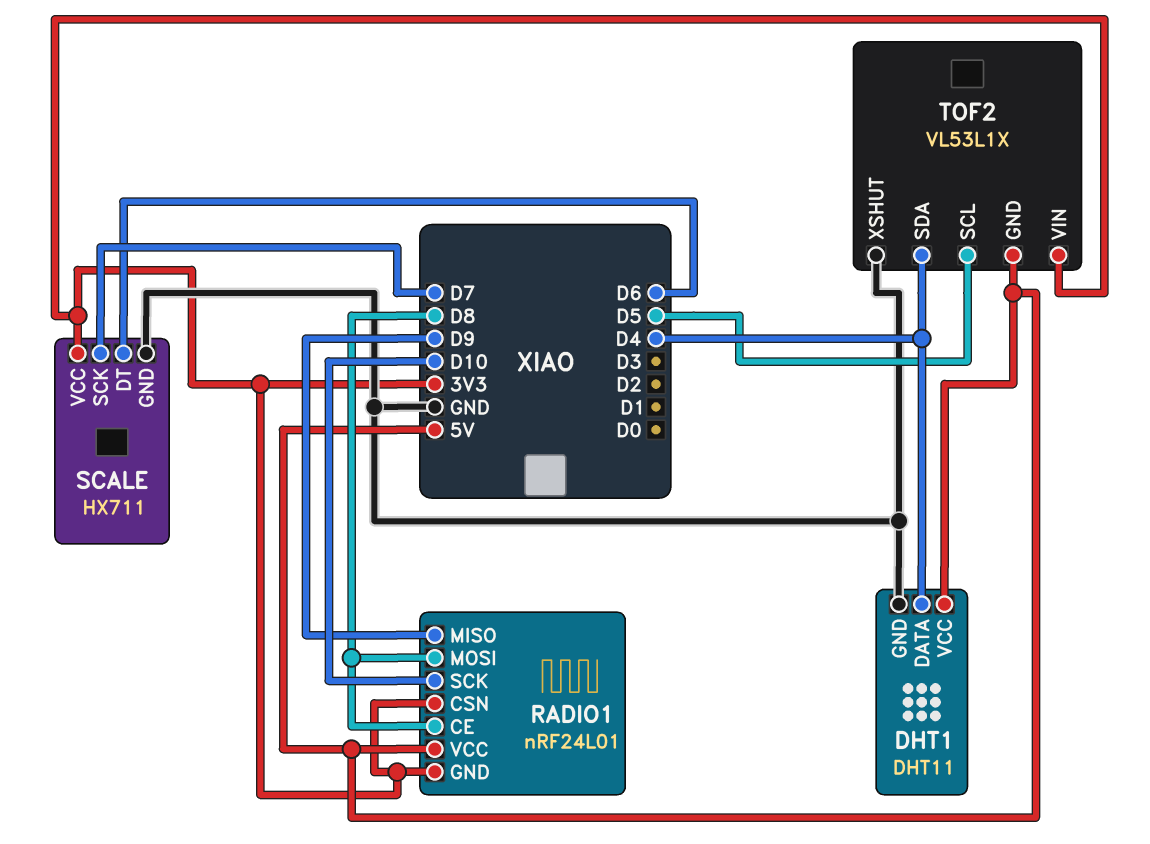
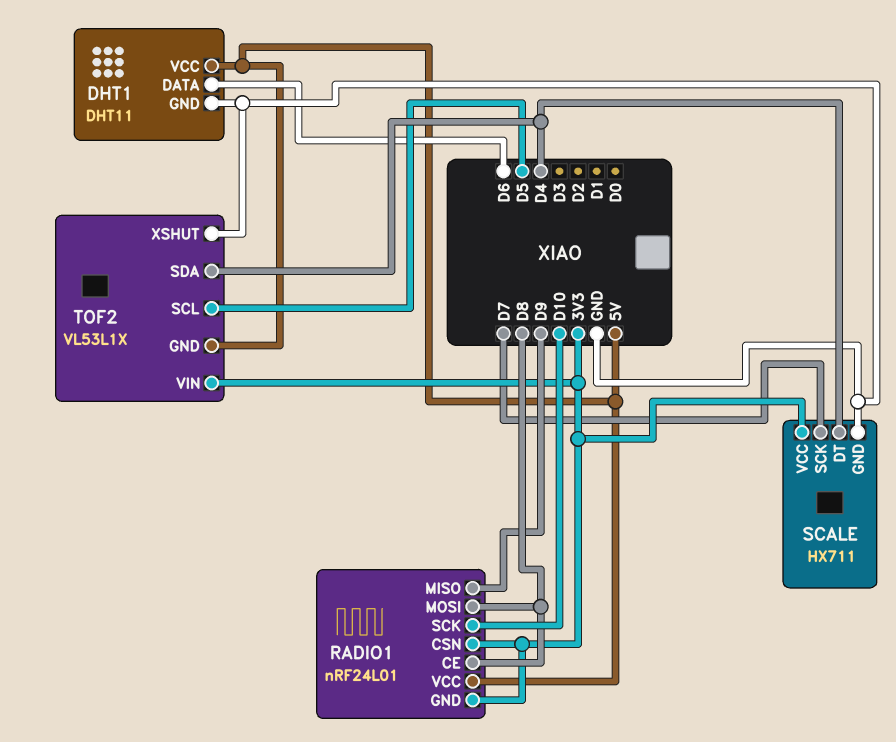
DHT1 pin DATA: D4 -> D6
SCALE pin DT: D6 -> D4

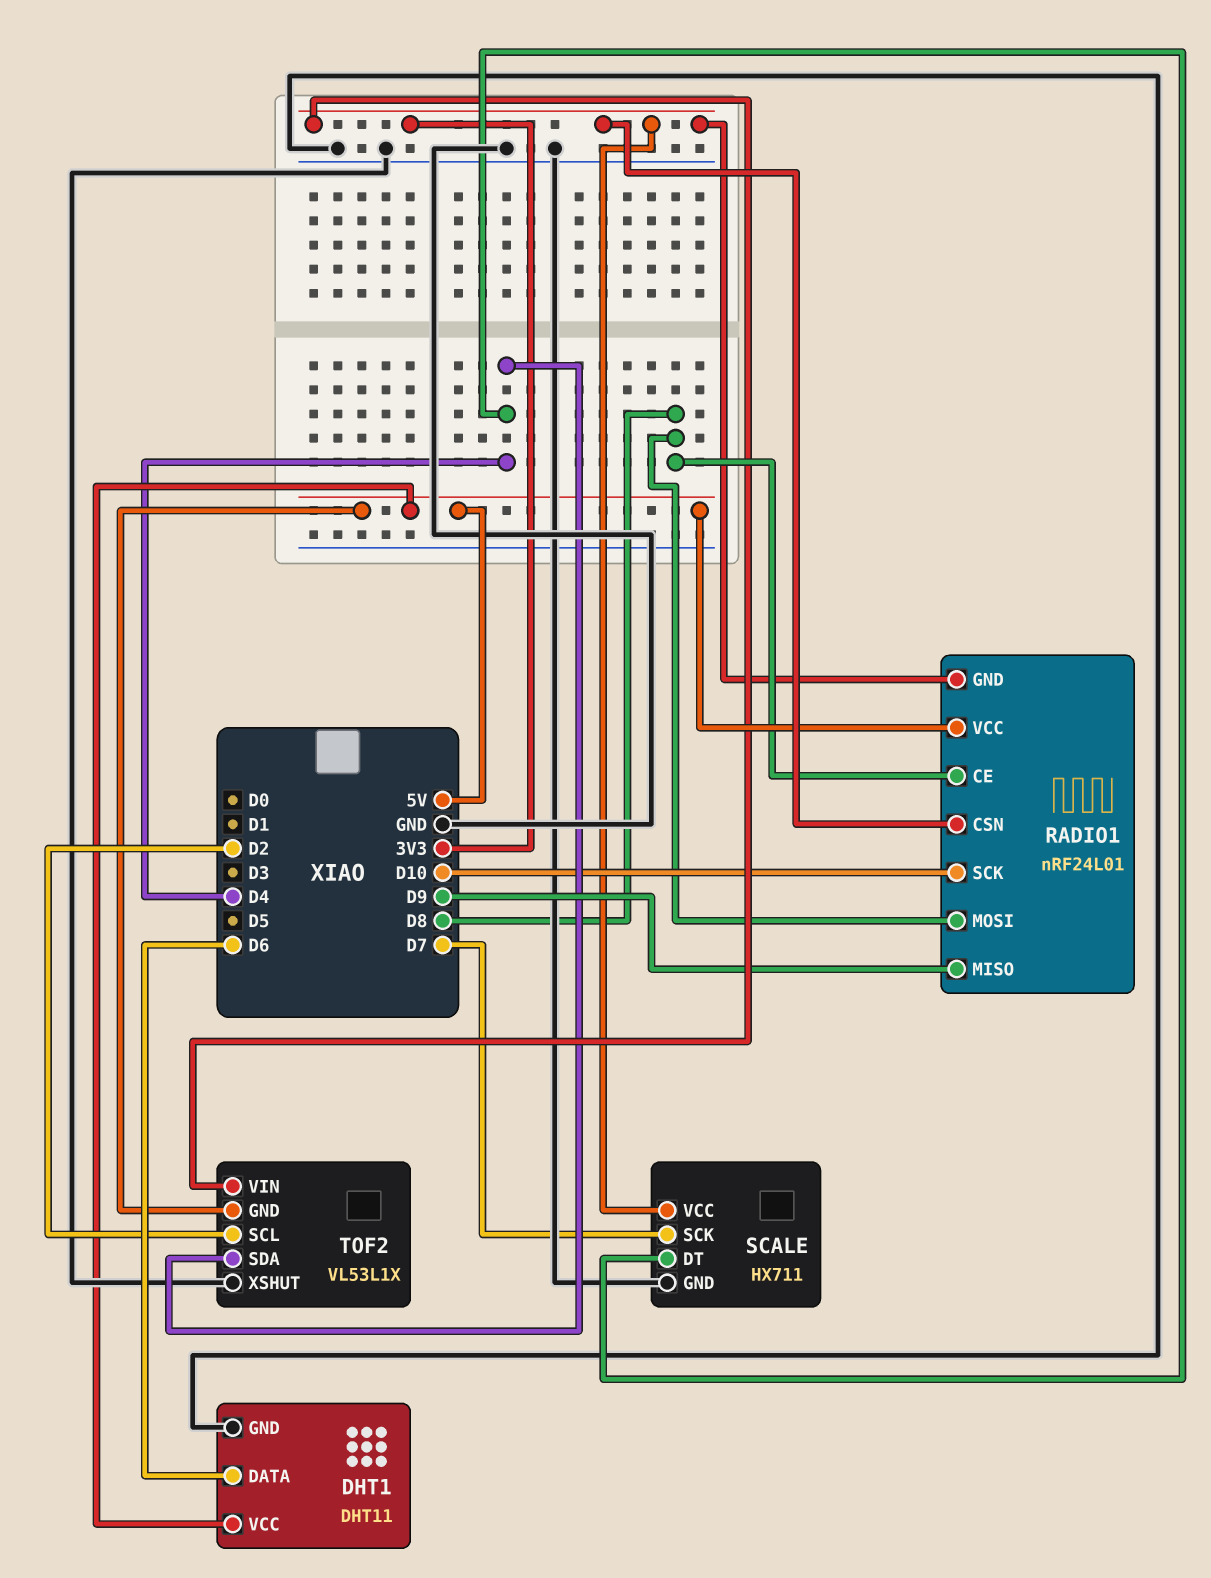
TOF2 pin SCL: D5 -> D2

